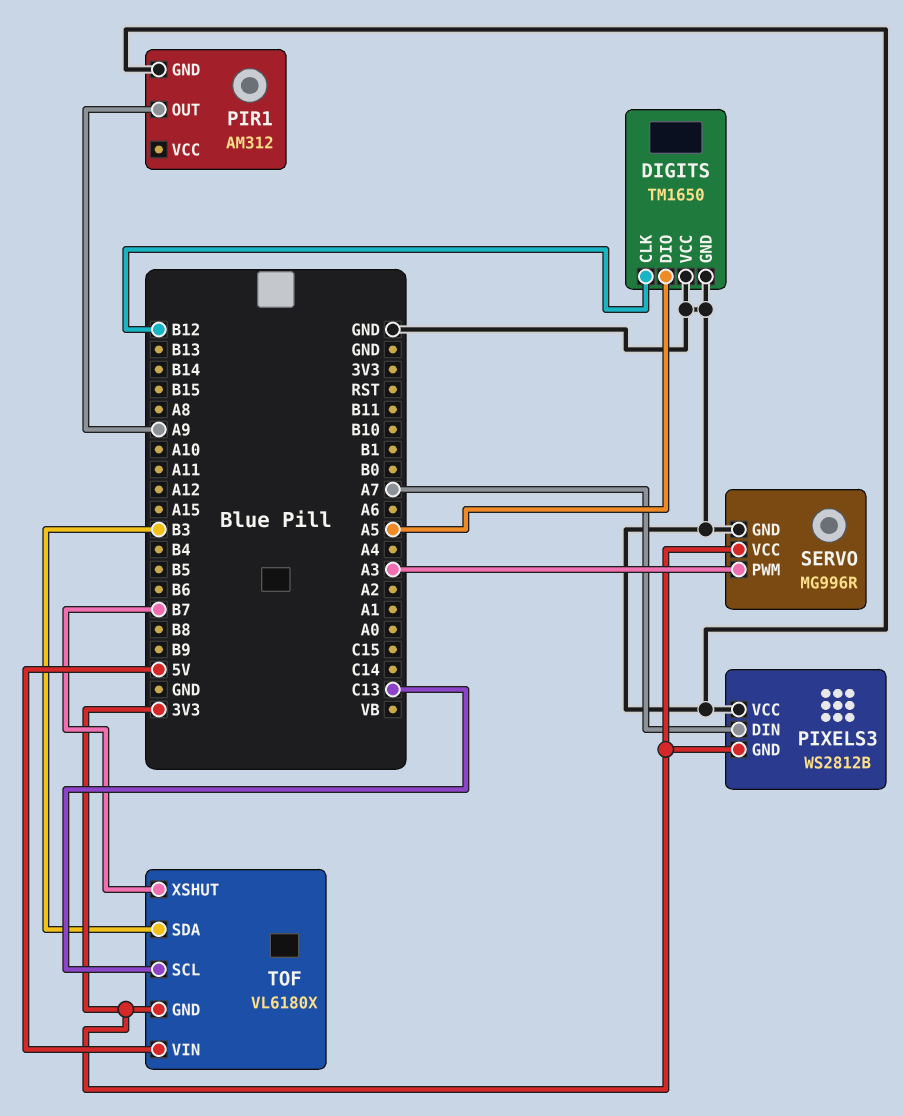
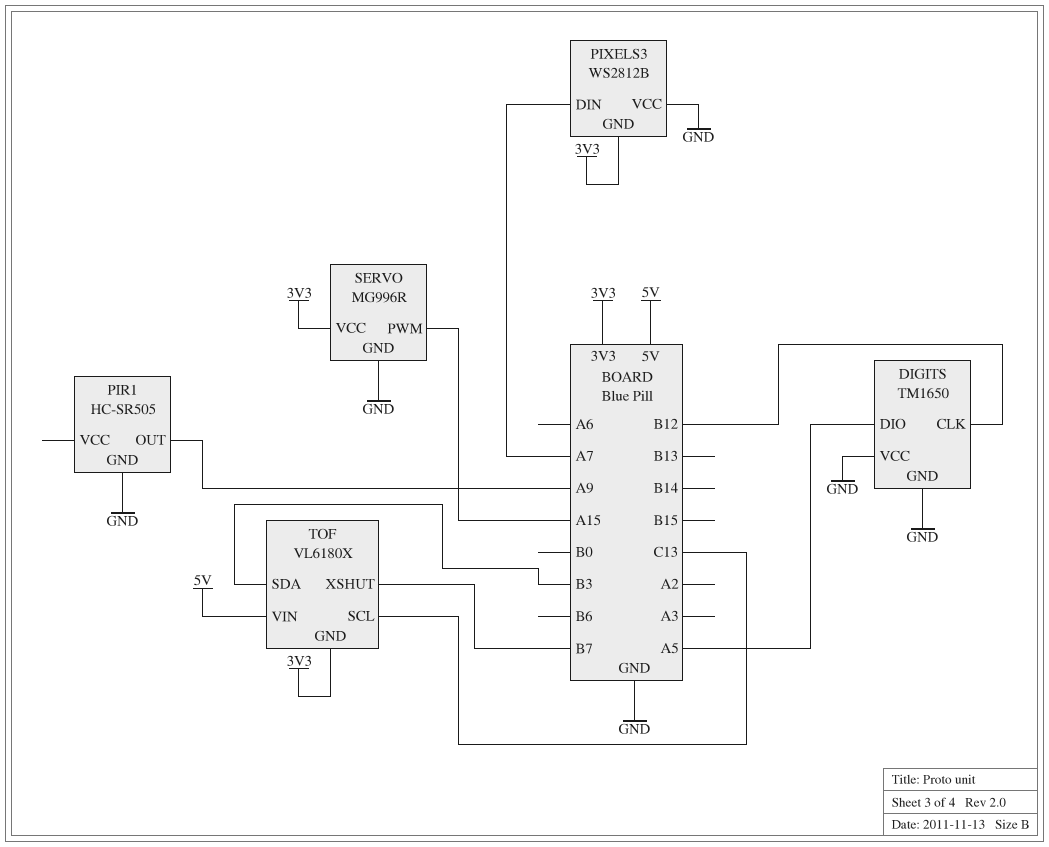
PIR1: AM312 -> HC-SR505
SERVO pin PWM: A3 -> A15

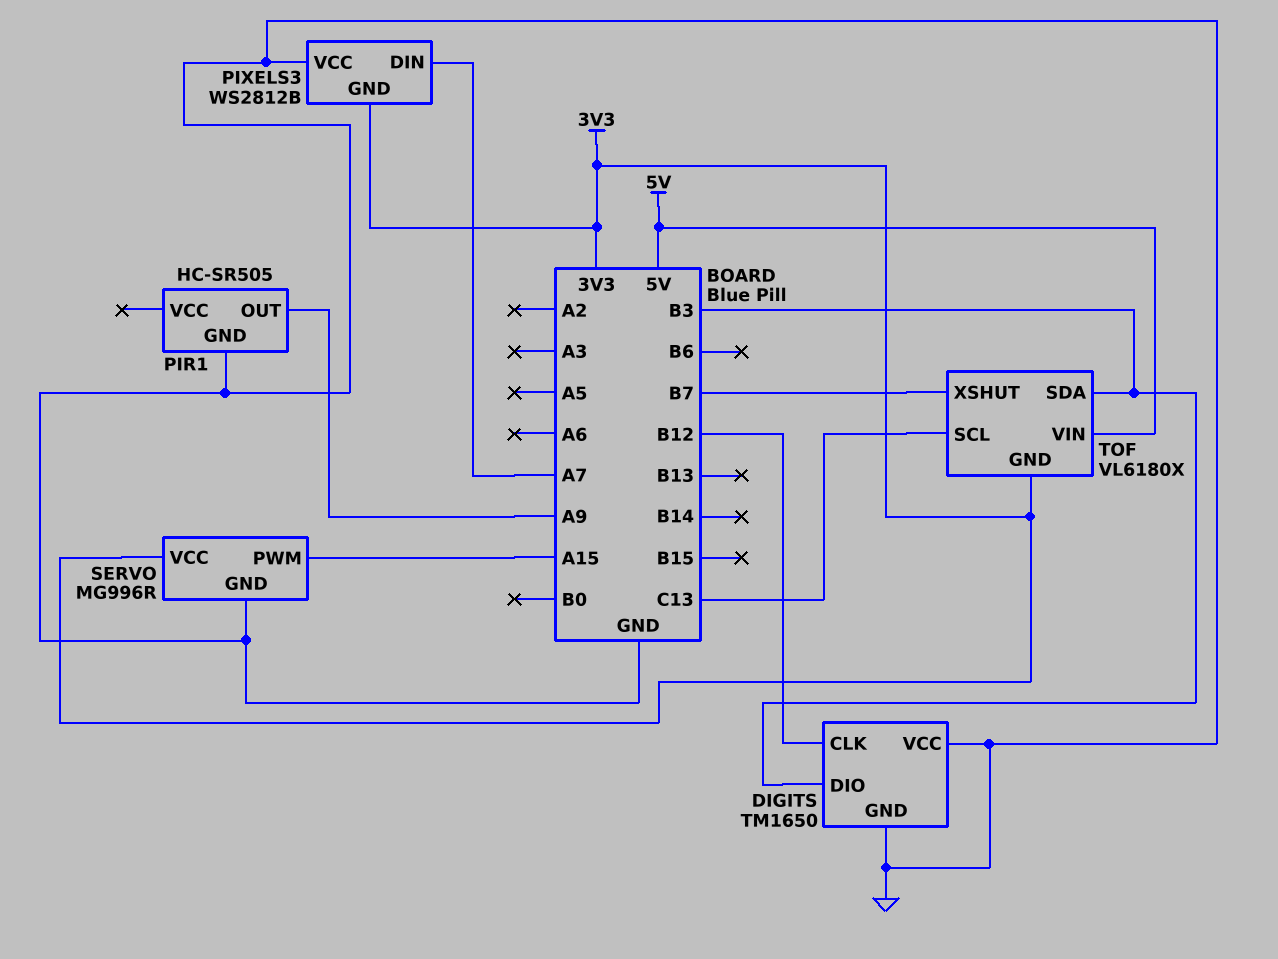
DIGITS pin DIO: A5 -> B3

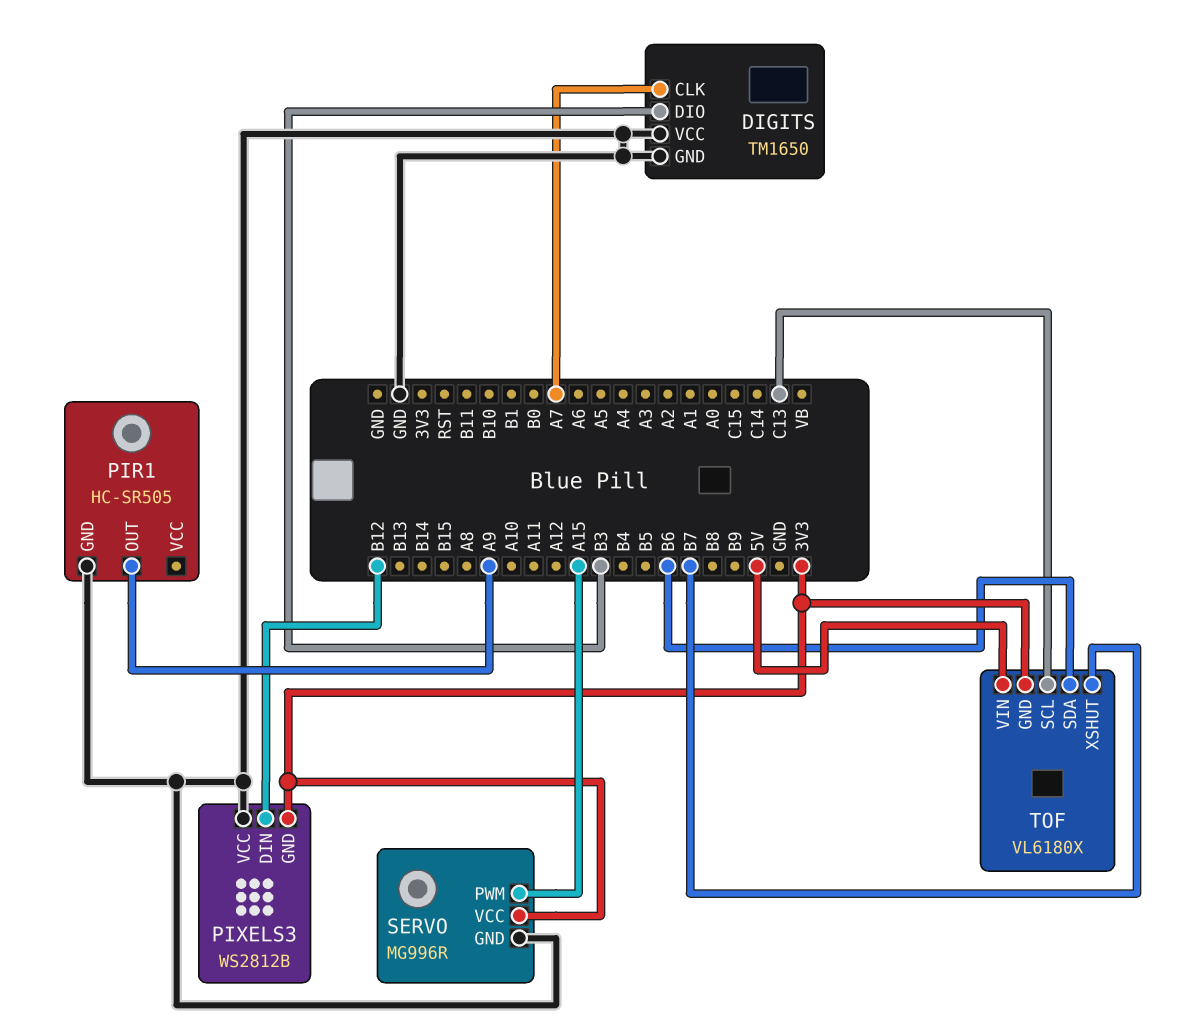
DIGITS pin CLK: B12 -> A7
PIXELS3 pin DIN: A7 -> B12
TOF pin SDA: B3 -> B6

